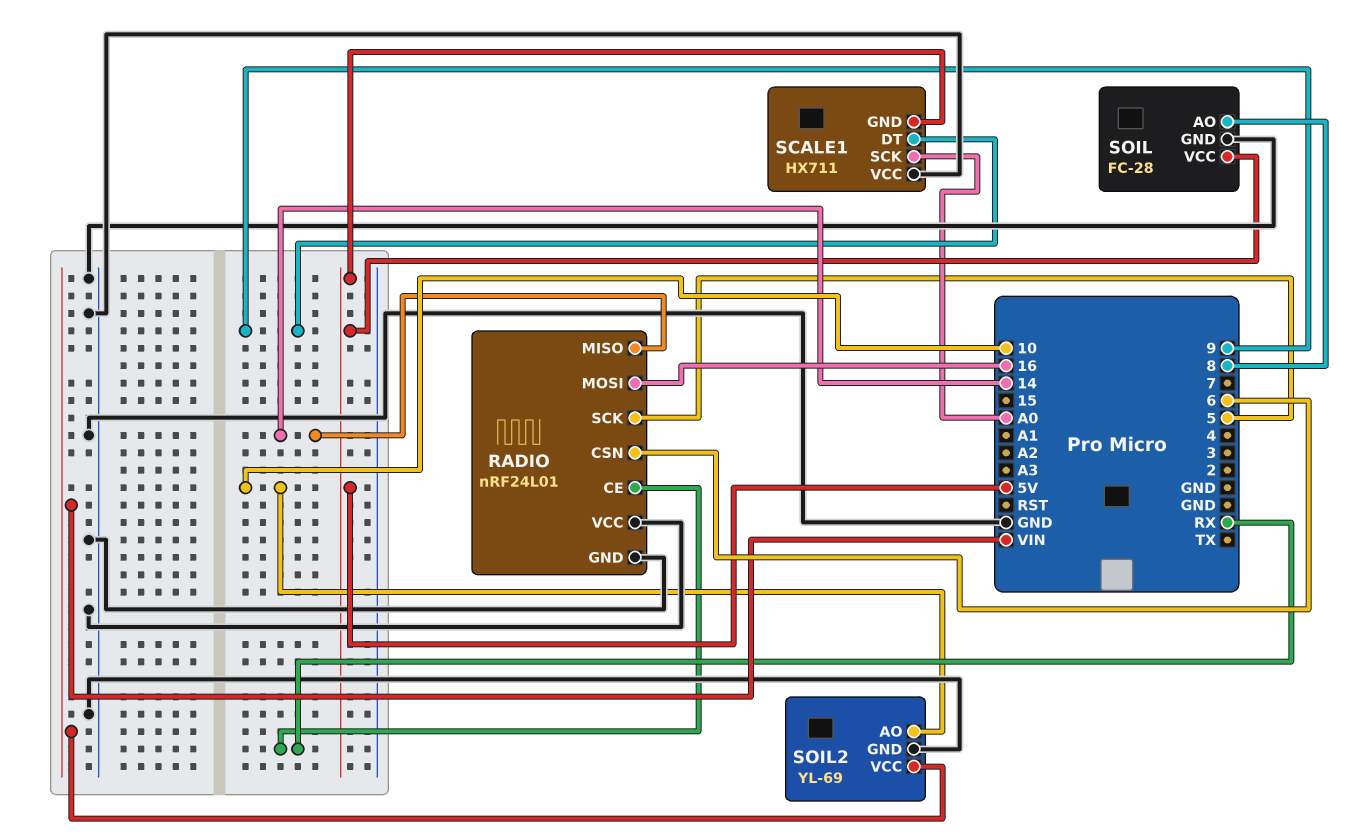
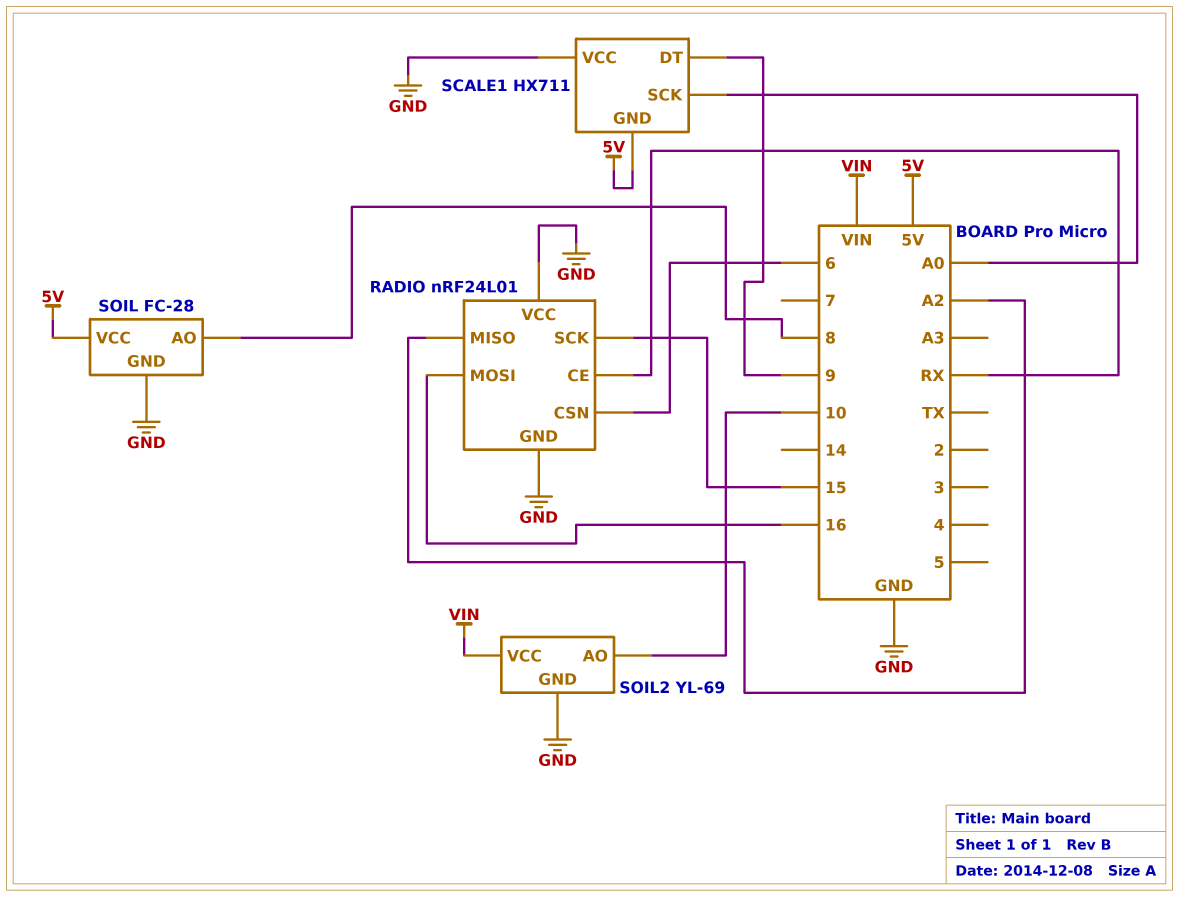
RADIO pin MISO: 14 -> A2
RADIO pin SCK: 5 -> 15

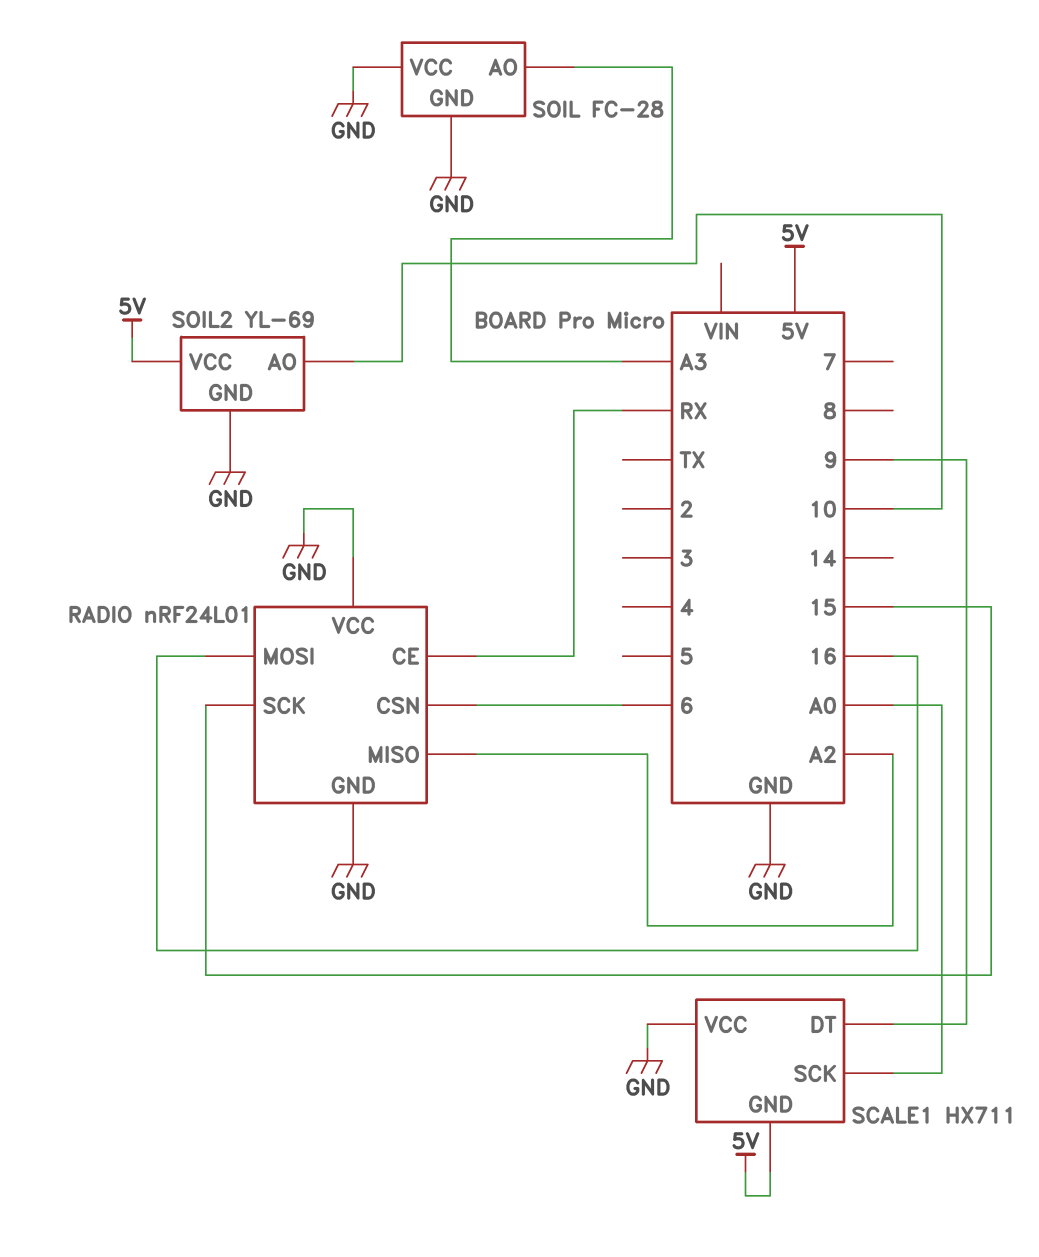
SOIL pin AO: 8 -> A3
SOIL pin VCC: 5V -> GND
SOIL2 pin VCC: VIN -> 5V

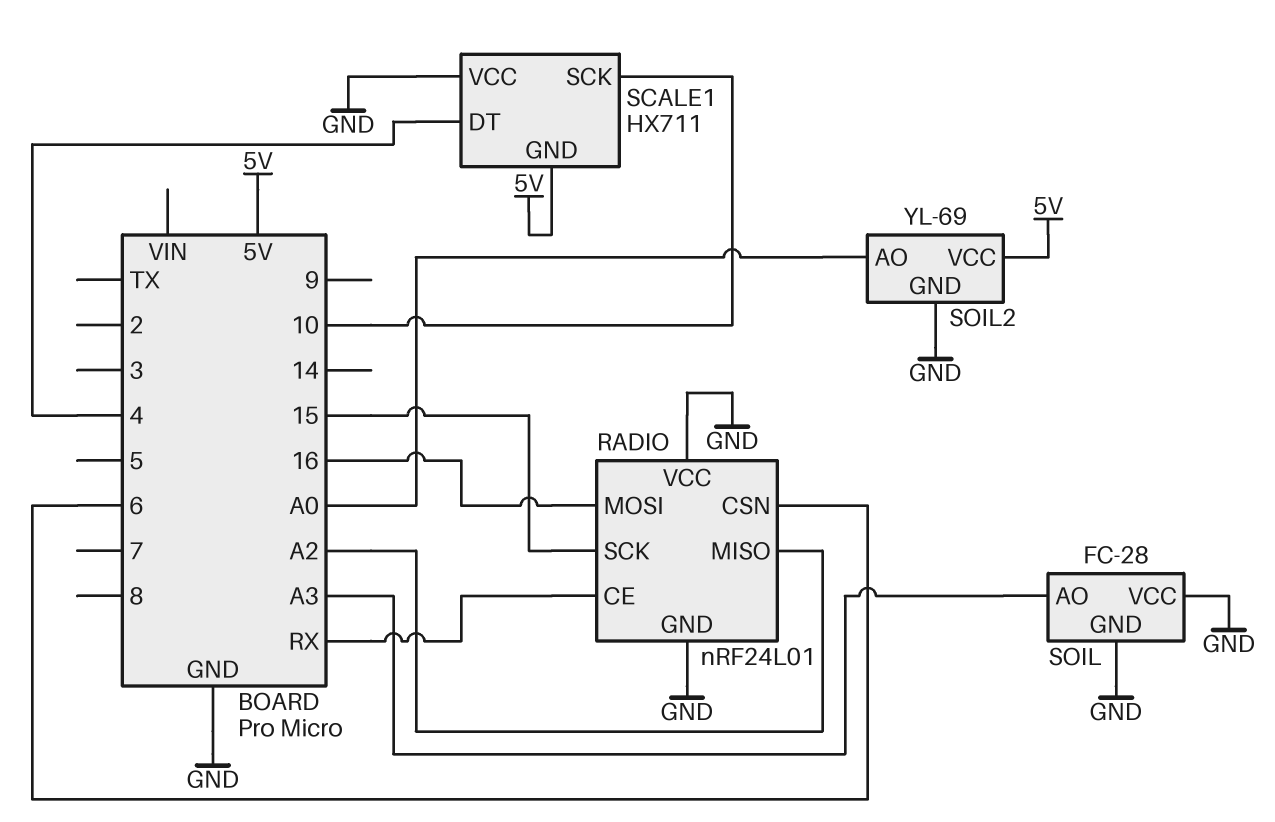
SCALE1 pin DT: 9 -> 4
SCALE1 pin SCK: A0 -> 10
SOIL2 pin AO: 10 -> A0

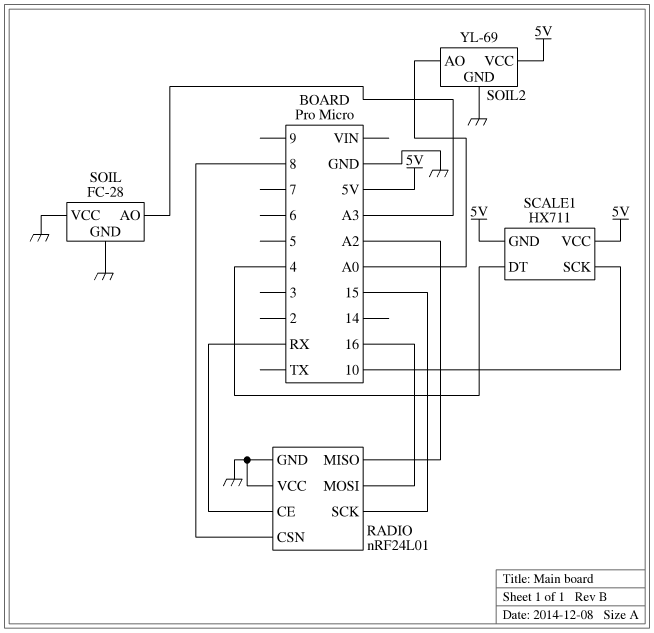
RADIO pin CSN: 6 -> 8
SCALE1 pin VCC: GND -> 5V

